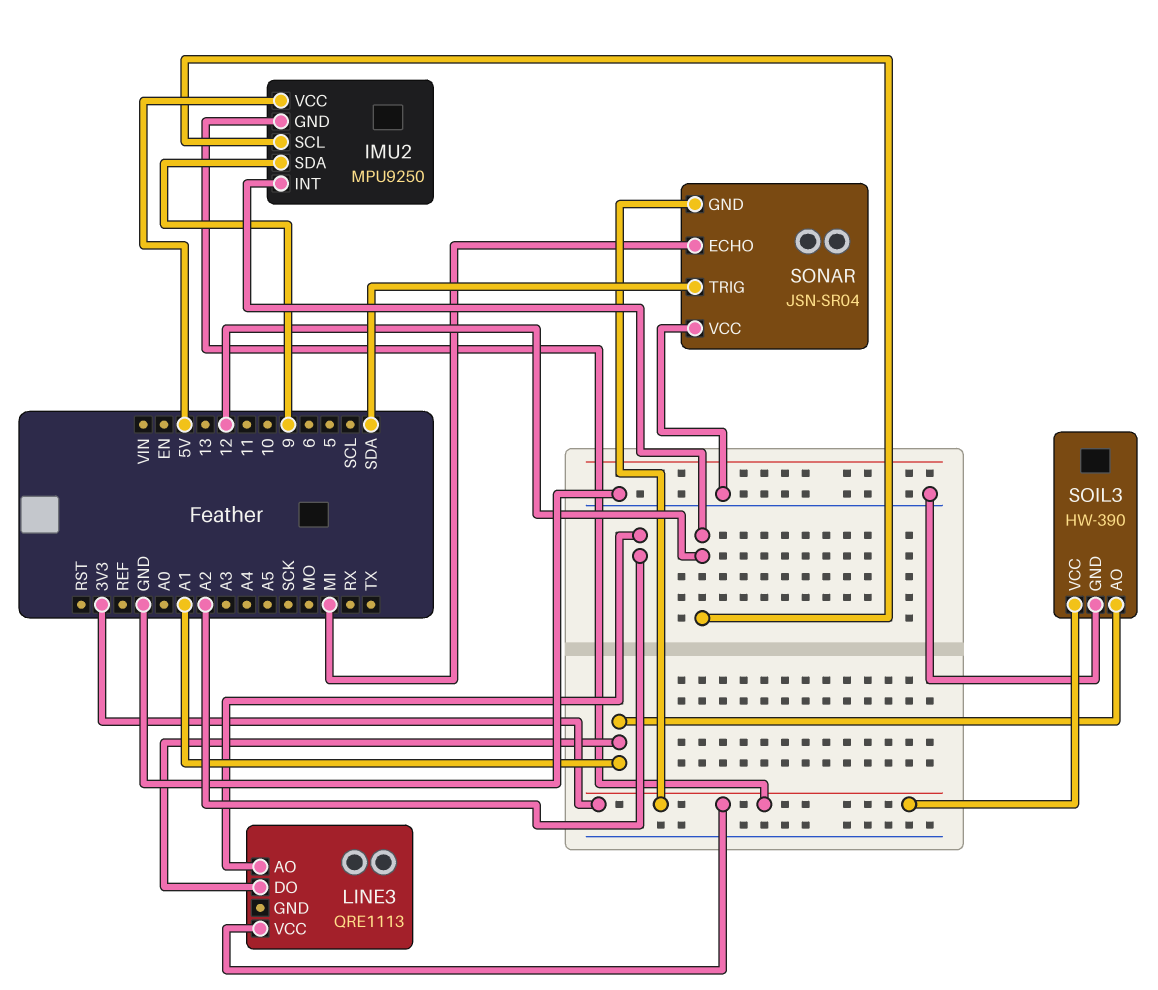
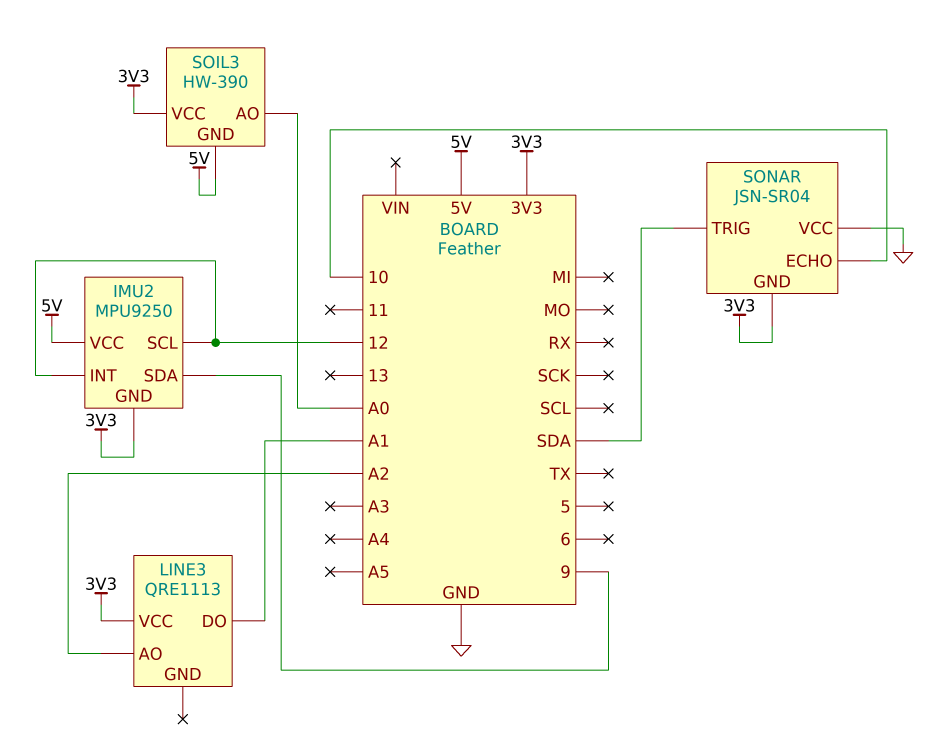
SOIL3 pin AO: A1 -> A0
SOIL3 pin GND: GND -> 5V
SONAR pin ECHO: MI -> 10

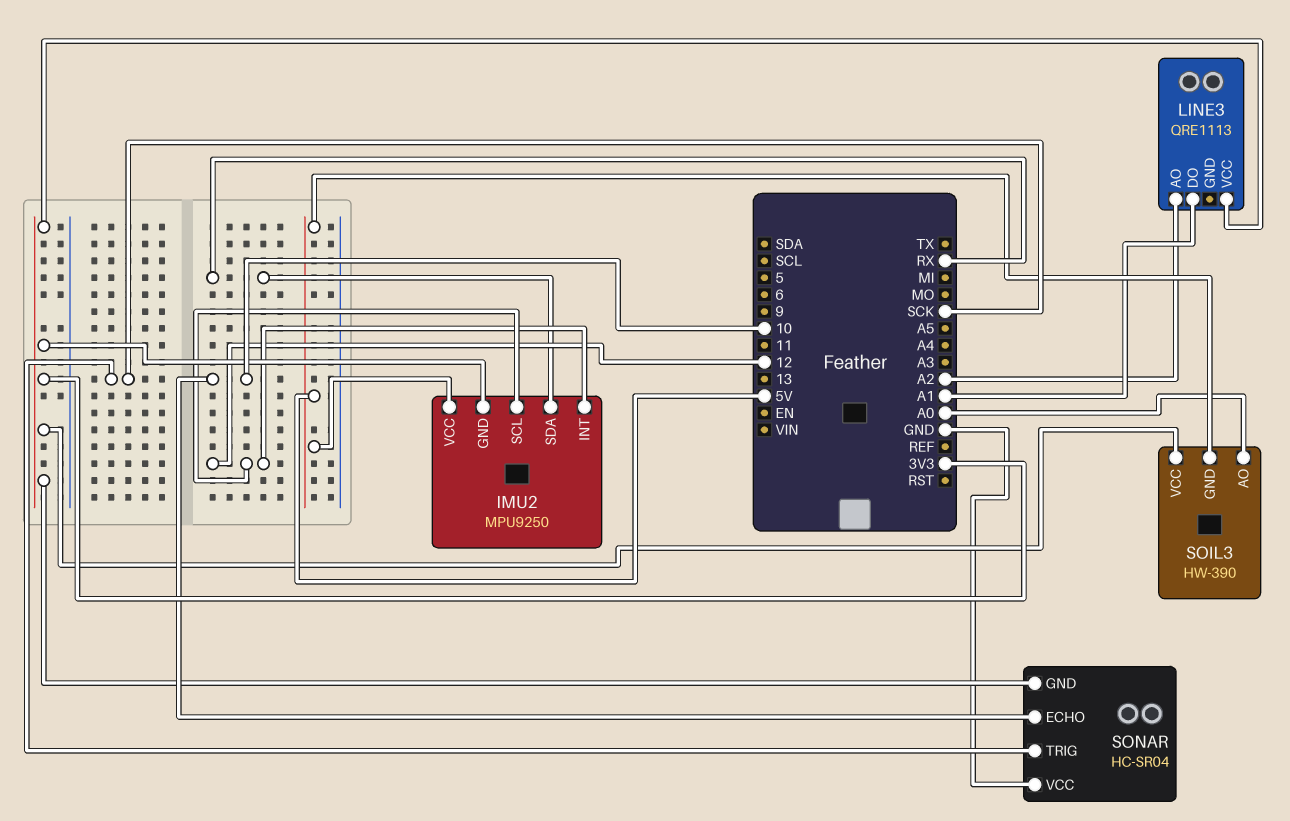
IMU2 pin SDA: 9 -> RX
SONAR: JSN-SR04 -> HC-SR04
SONAR pin TRIG: SDA -> SCK

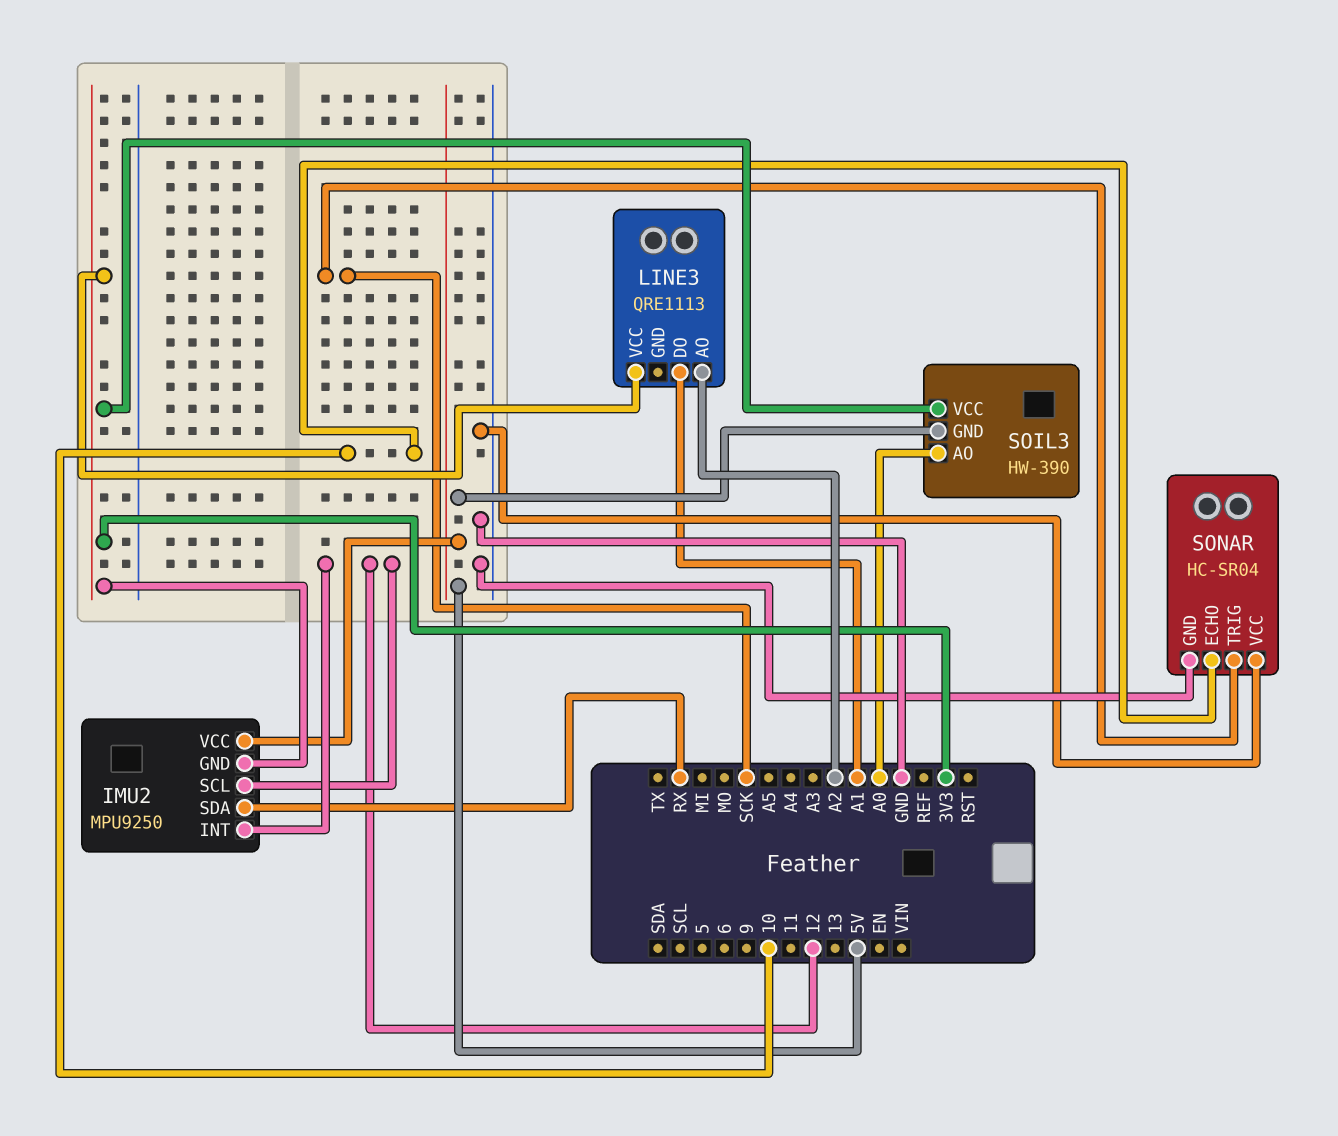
SONAR pin GND: 3V3 -> GND

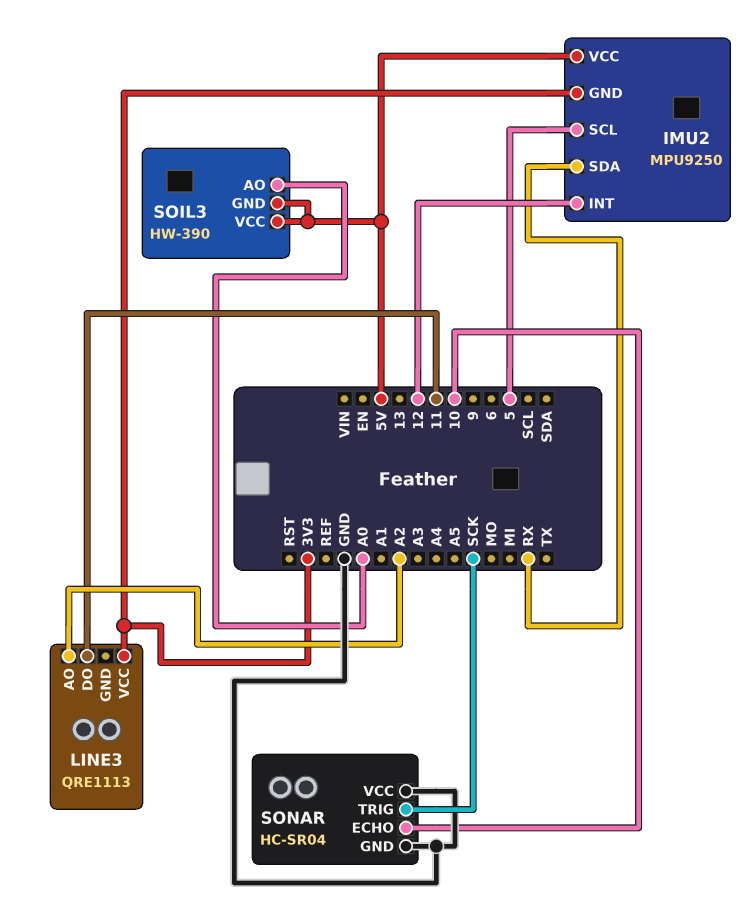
IMU2 pin SCL: 12 -> 5
LINE3 pin DO: A1 -> 11
SOIL3 pin VCC: 3V3 -> 5V

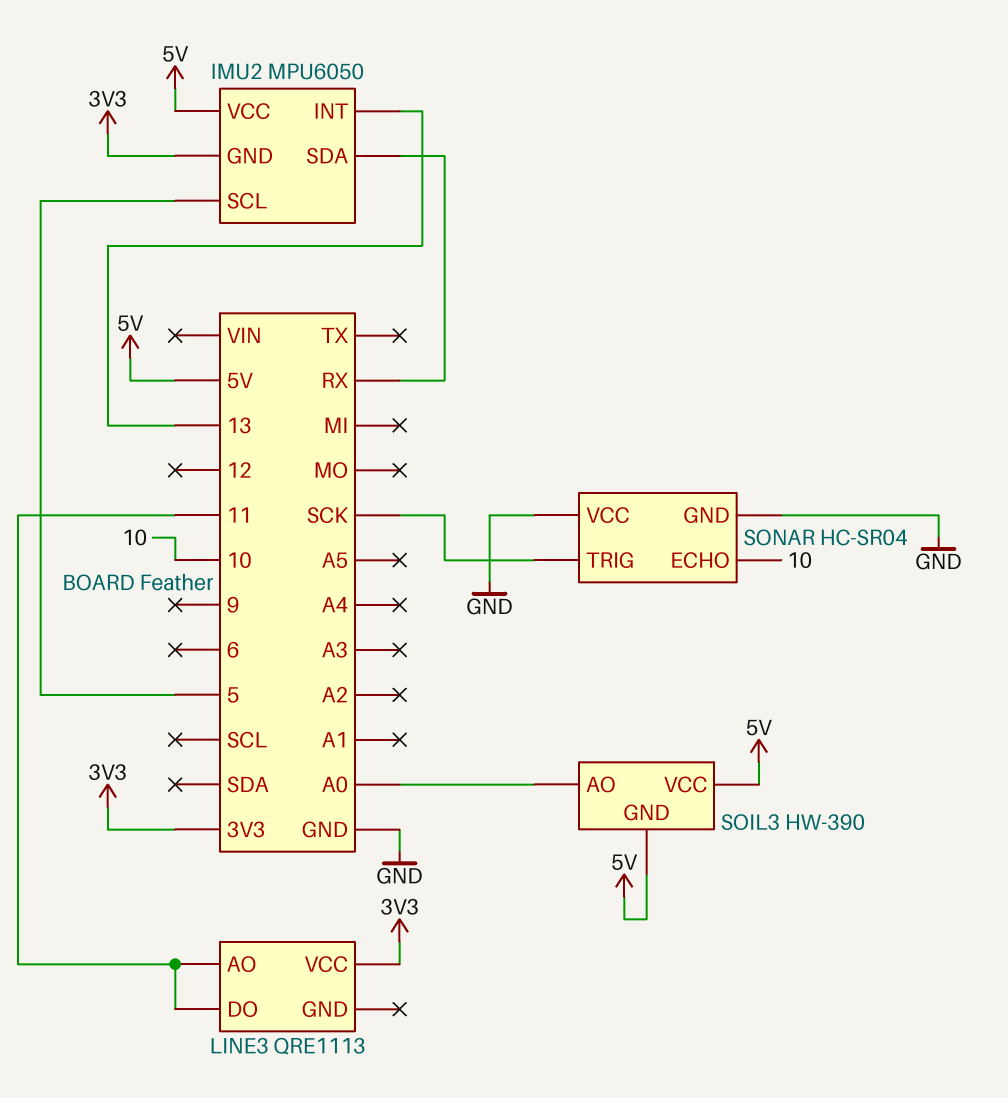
IMU2: MPU9250 -> MPU6050
IMU2 pin INT: 12 -> 13
LINE3 pin AO: A2 -> 11

